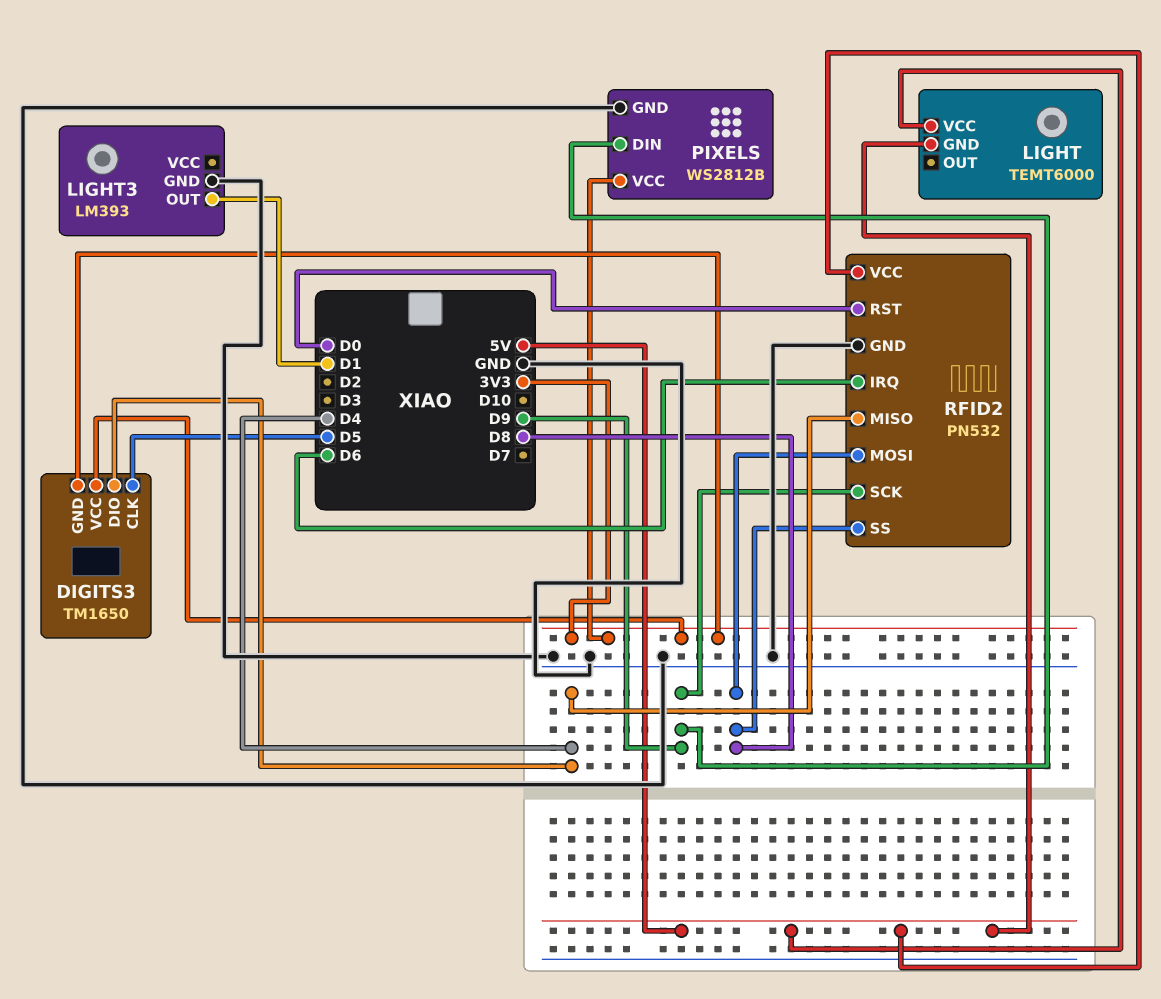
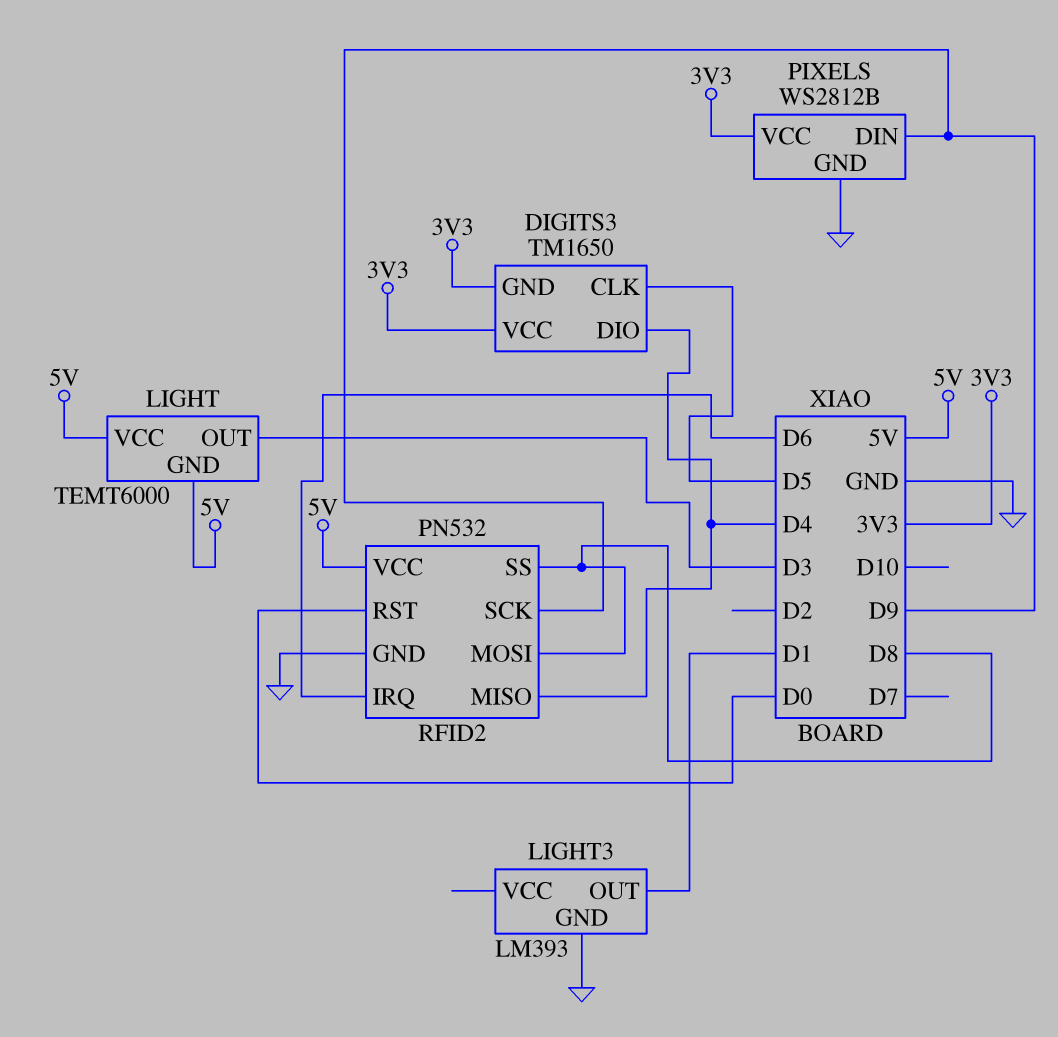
LIGHT pin OUT: none -> D3

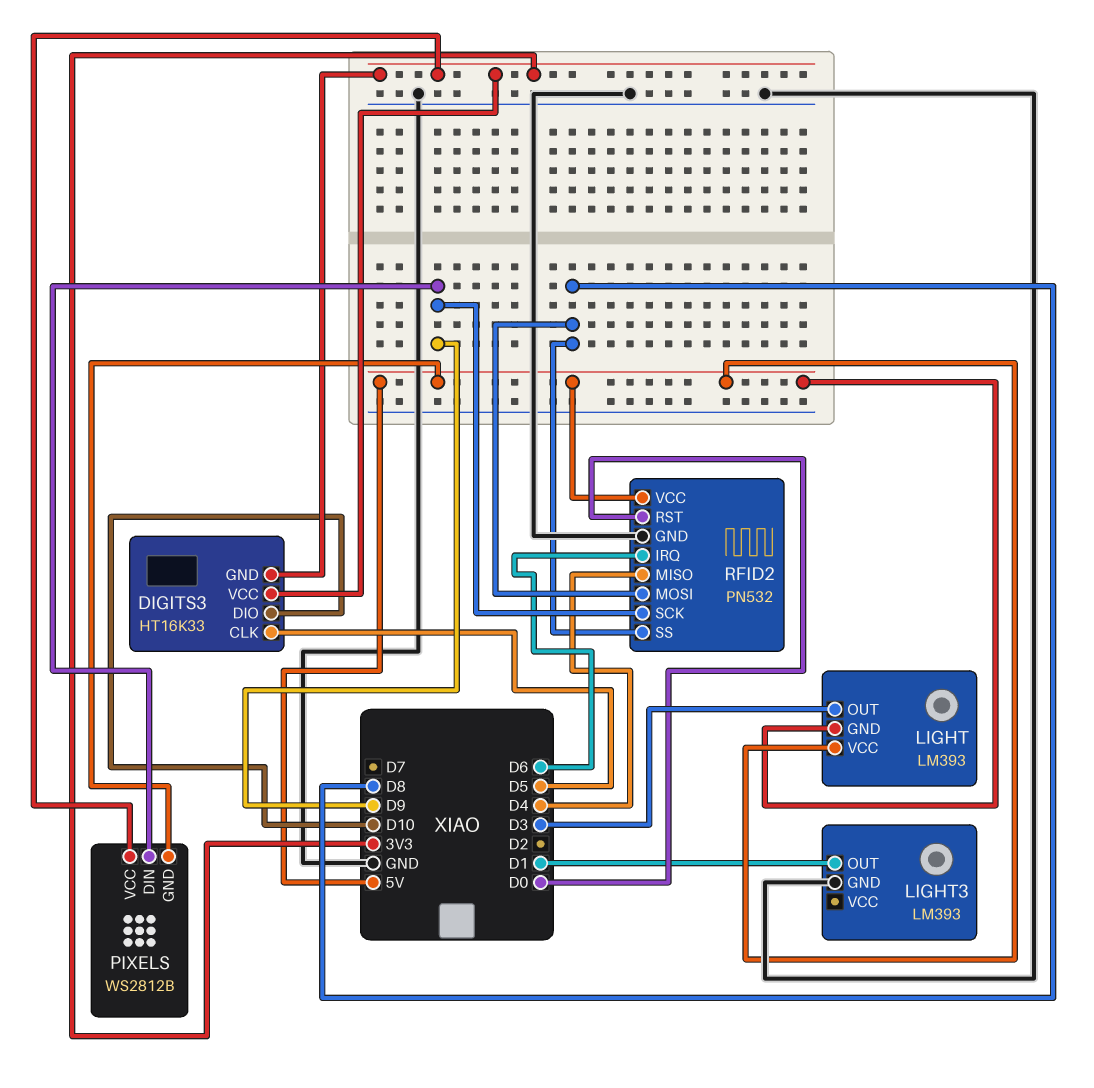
DIGITS3: TM1650 -> HT16K33
DIGITS3 pin DIO: D4 -> D10
LIGHT: TEMT6000 -> LM393
PIXELS pin GND: GND -> 5V

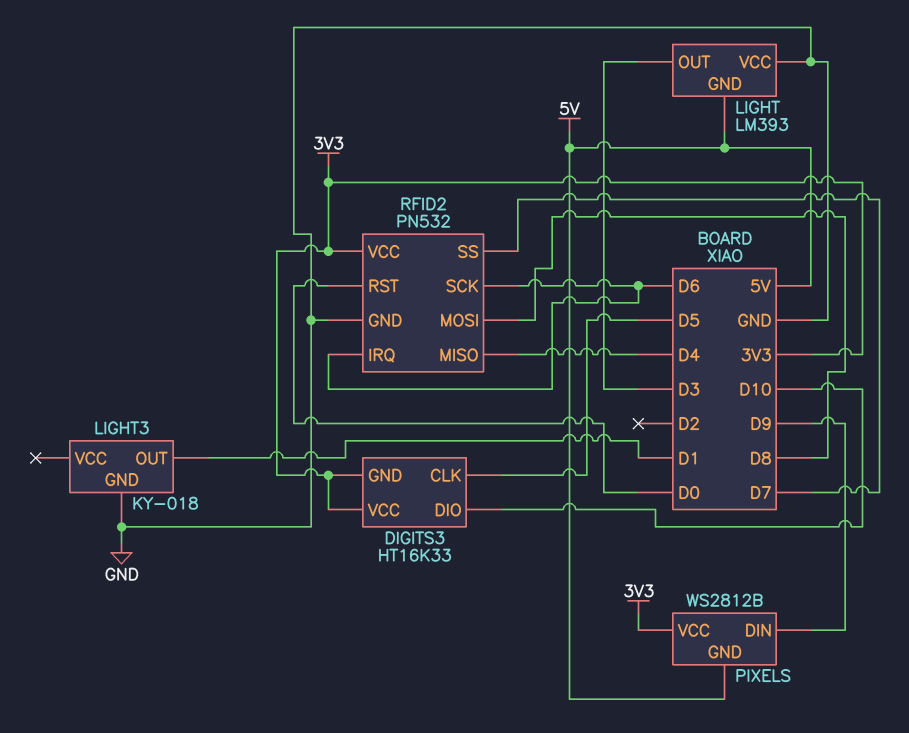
LIGHT pin VCC: 5V -> GND
LIGHT3: LM393 -> KY-018
RFID2 pin SCK: D9 -> D6
RFID2 pin SS: D8 -> D7
RFID2 pin VCC: 5V -> 3V3

